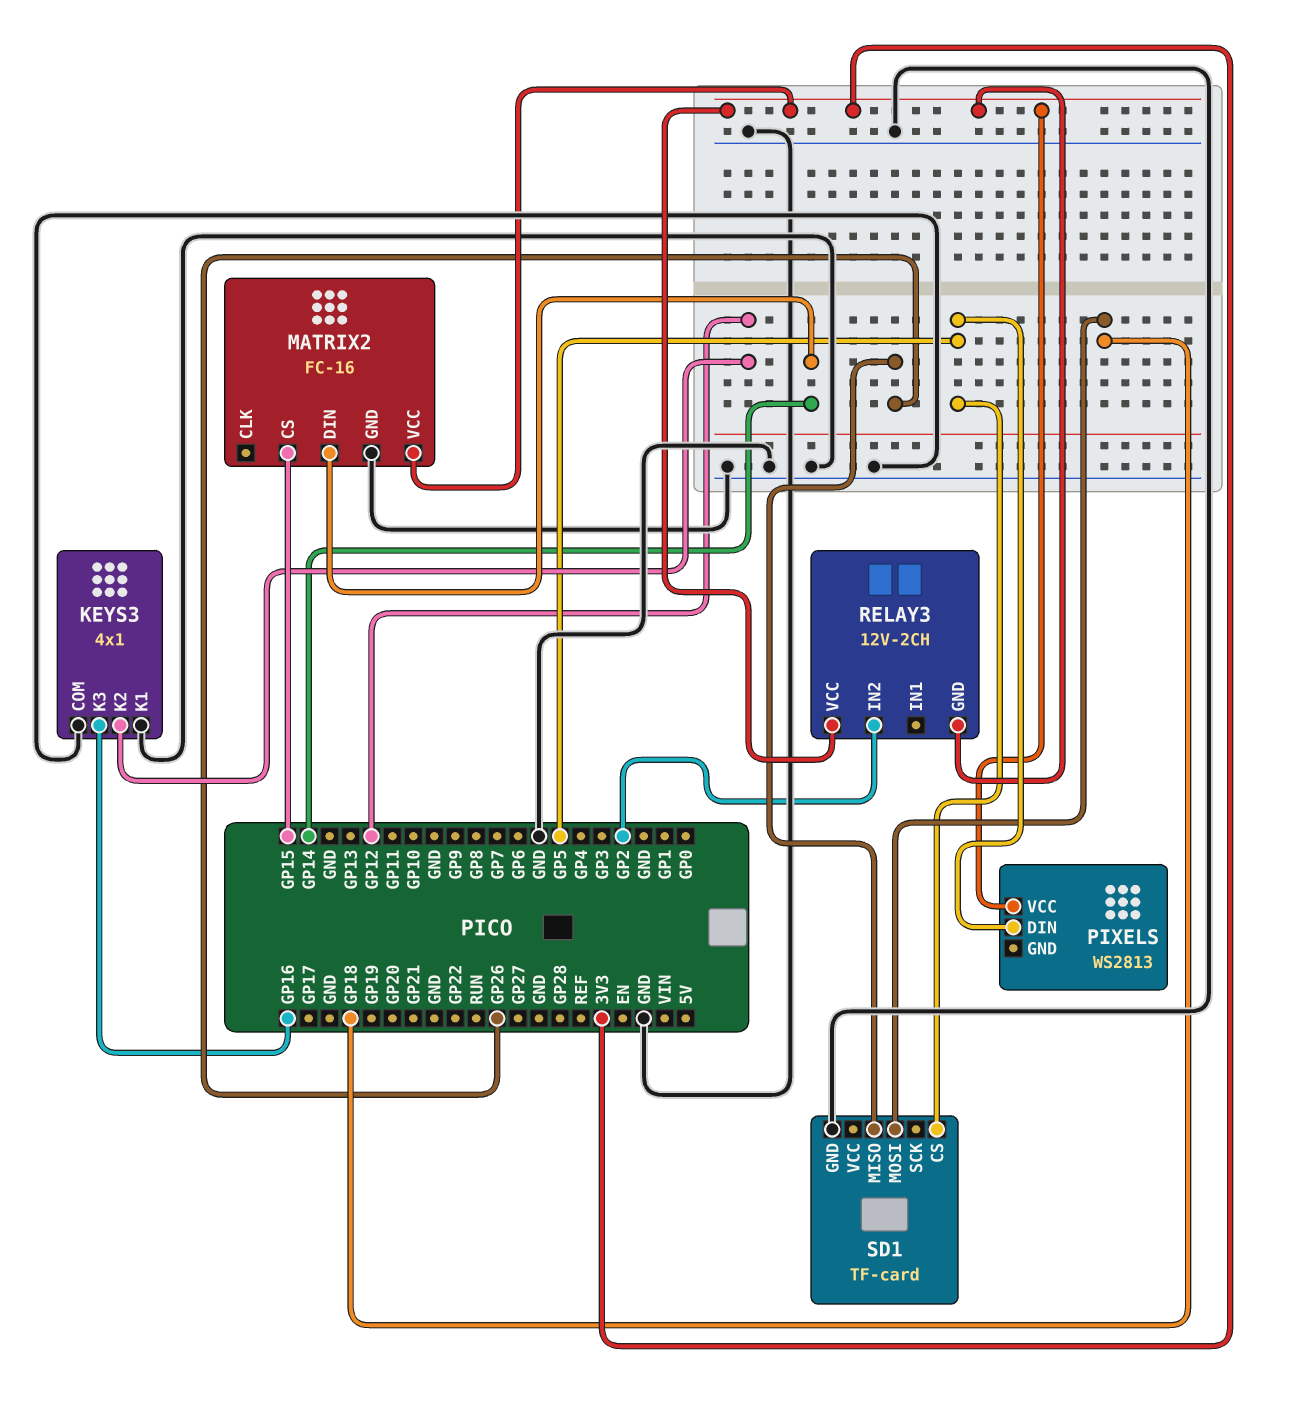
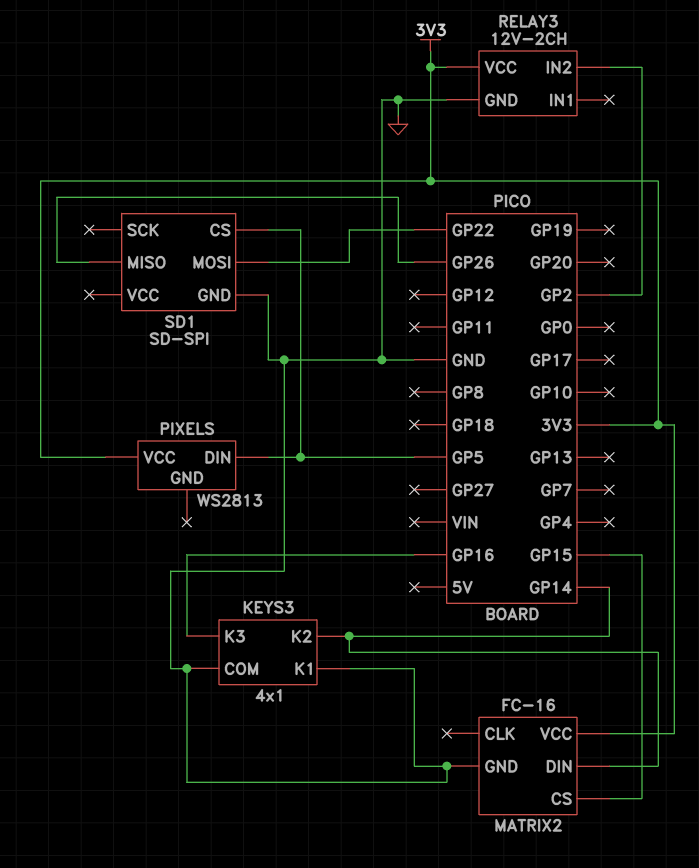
KEYS3 pin K2: GP12 -> GP14
RELAY3 pin GND: 3V3 -> GND
SD1: TF-card -> SD-SPI
SD1 pin MOSI: GP18 -> GP22

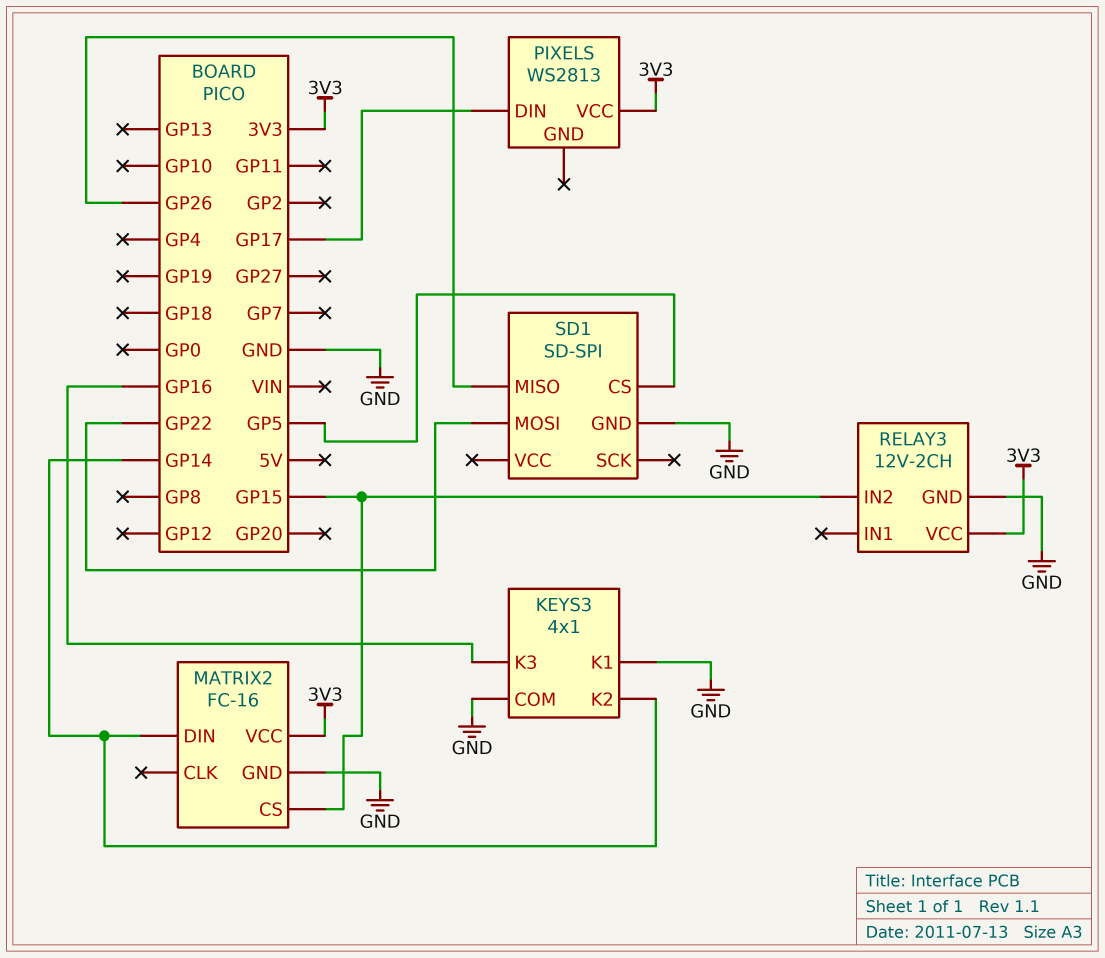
PIXELS pin DIN: GP5 -> GP17
RELAY3 pin IN2: GP2 -> GP15

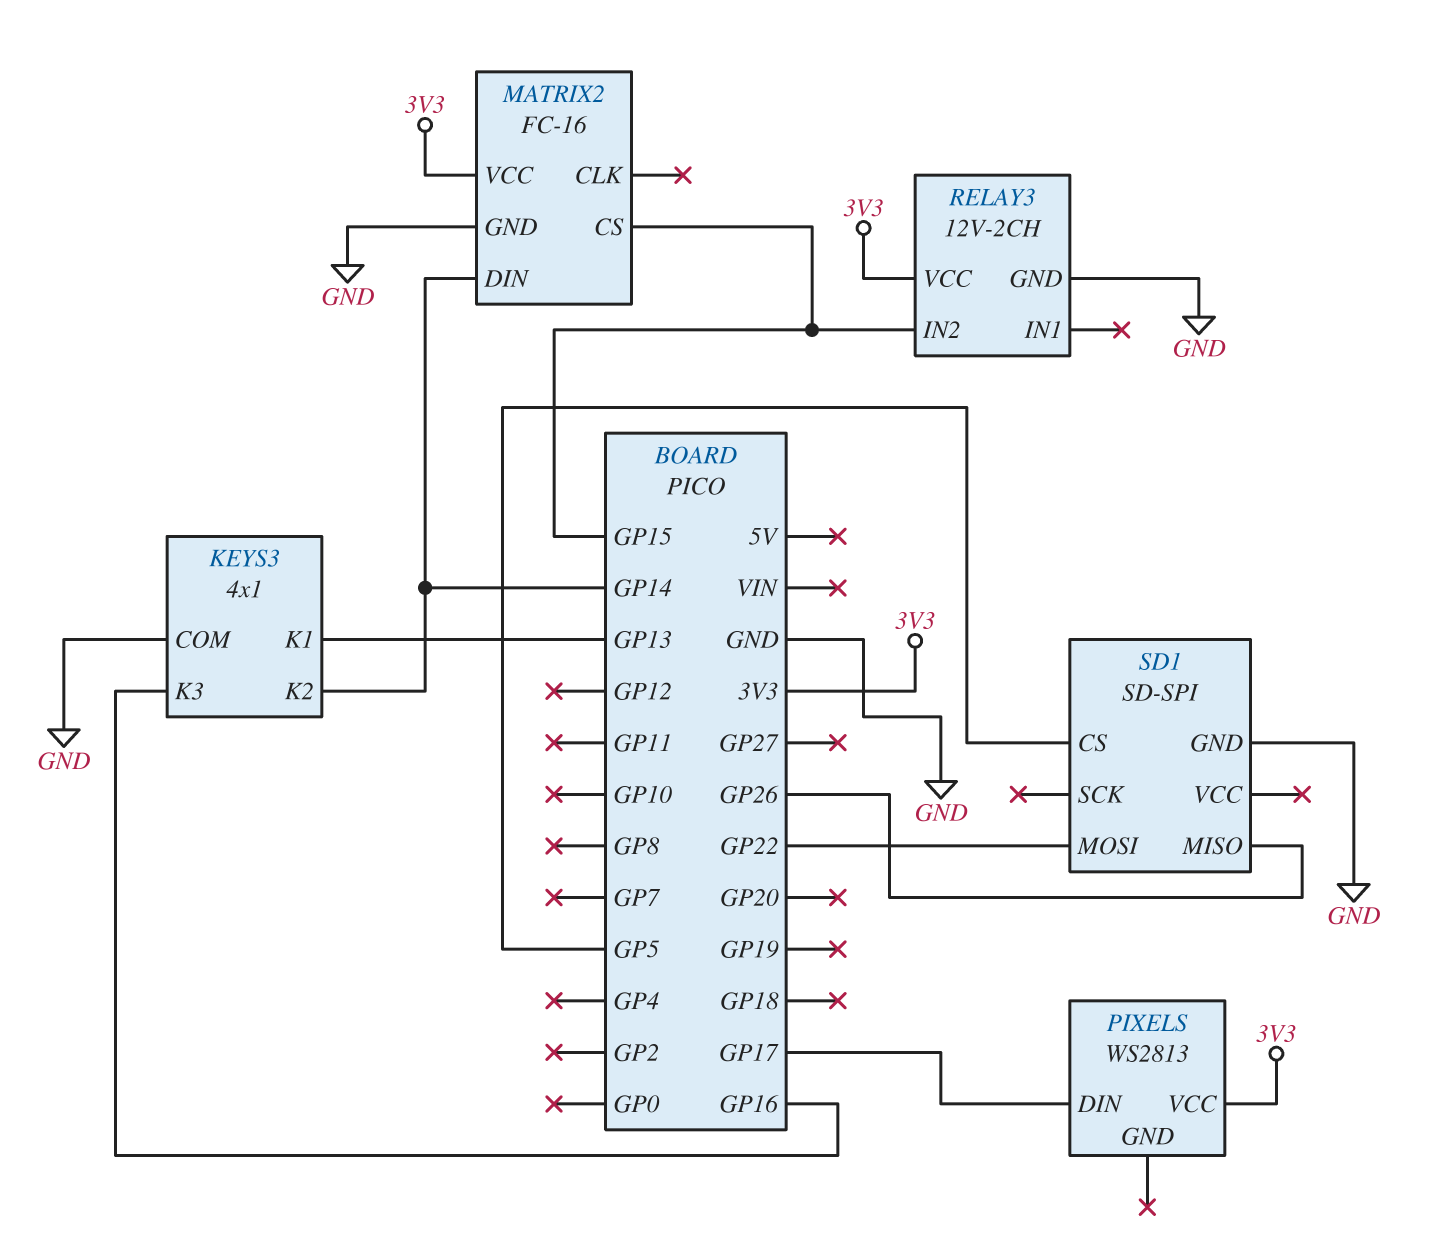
KEYS3 pin K1: GND -> GP13

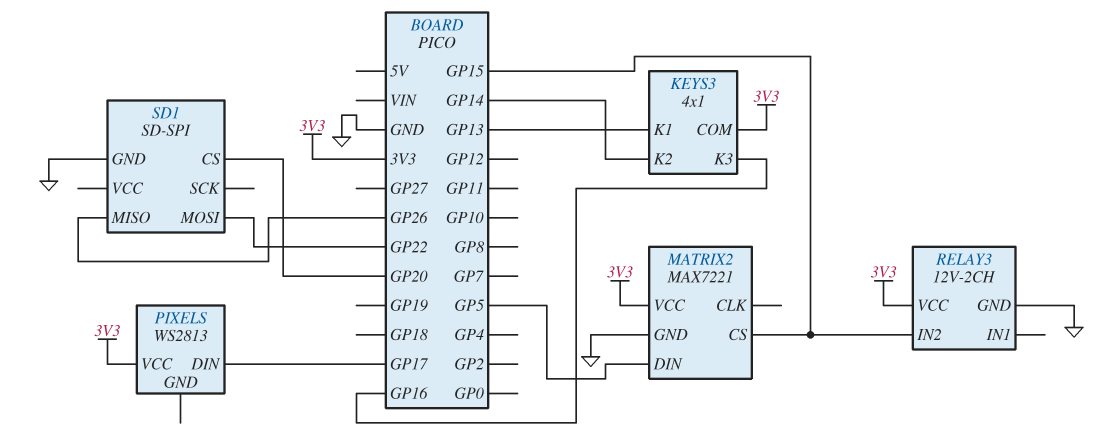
KEYS3 pin COM: GND -> 3V3
MATRIX2: FC-16 -> MAX7221
MATRIX2 pin DIN: GP14 -> GP5
SD1 pin CS: GP5 -> GP20

